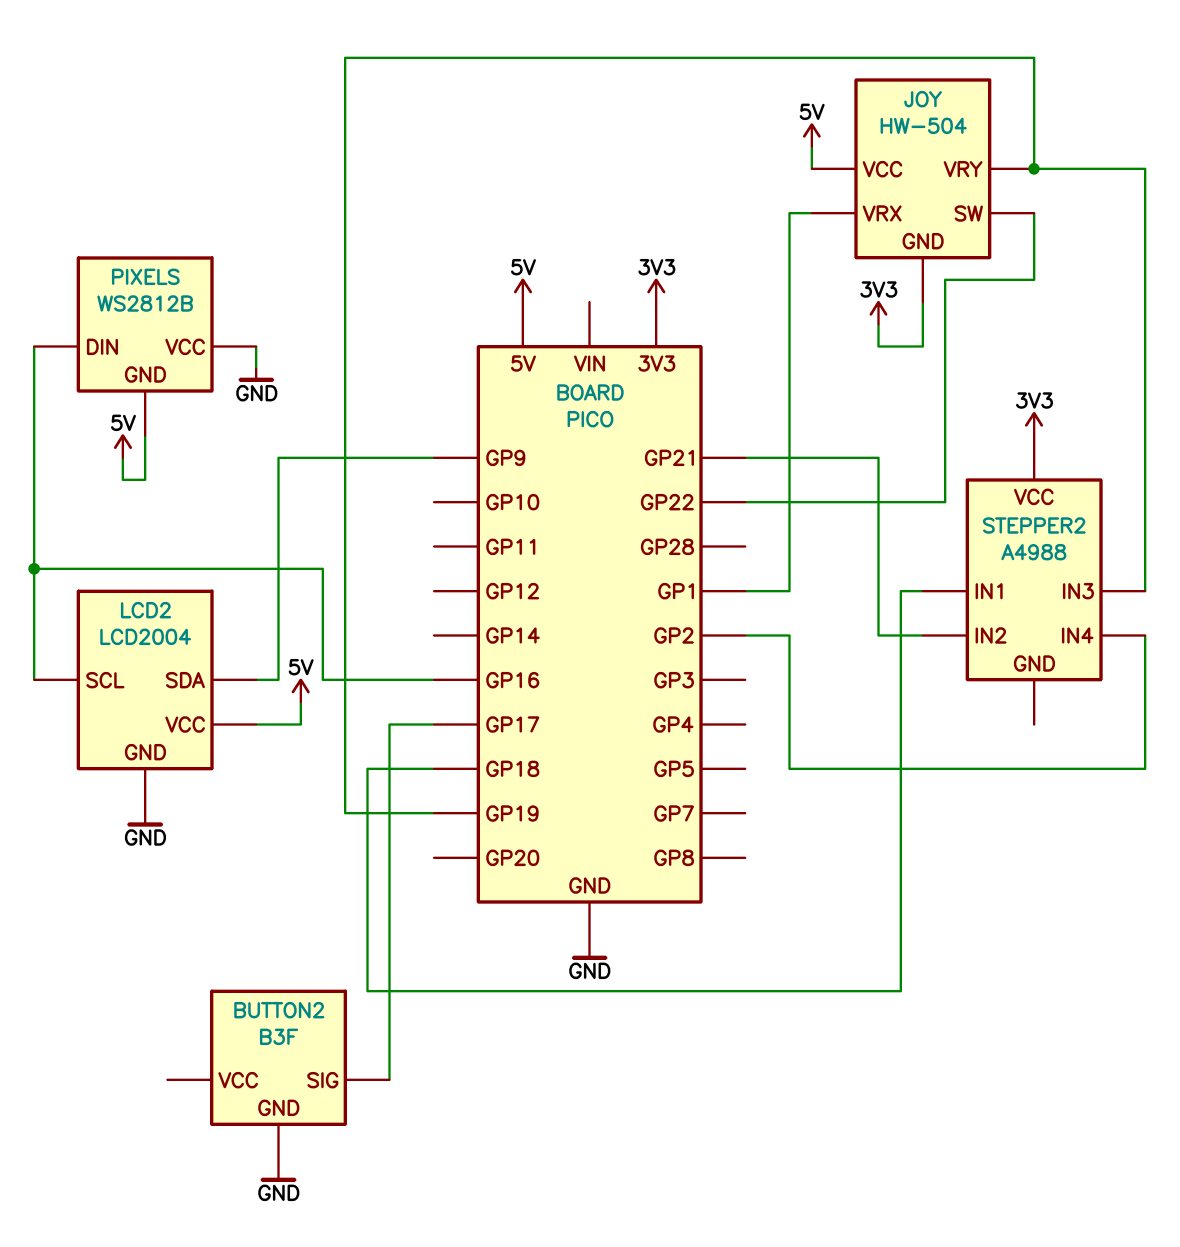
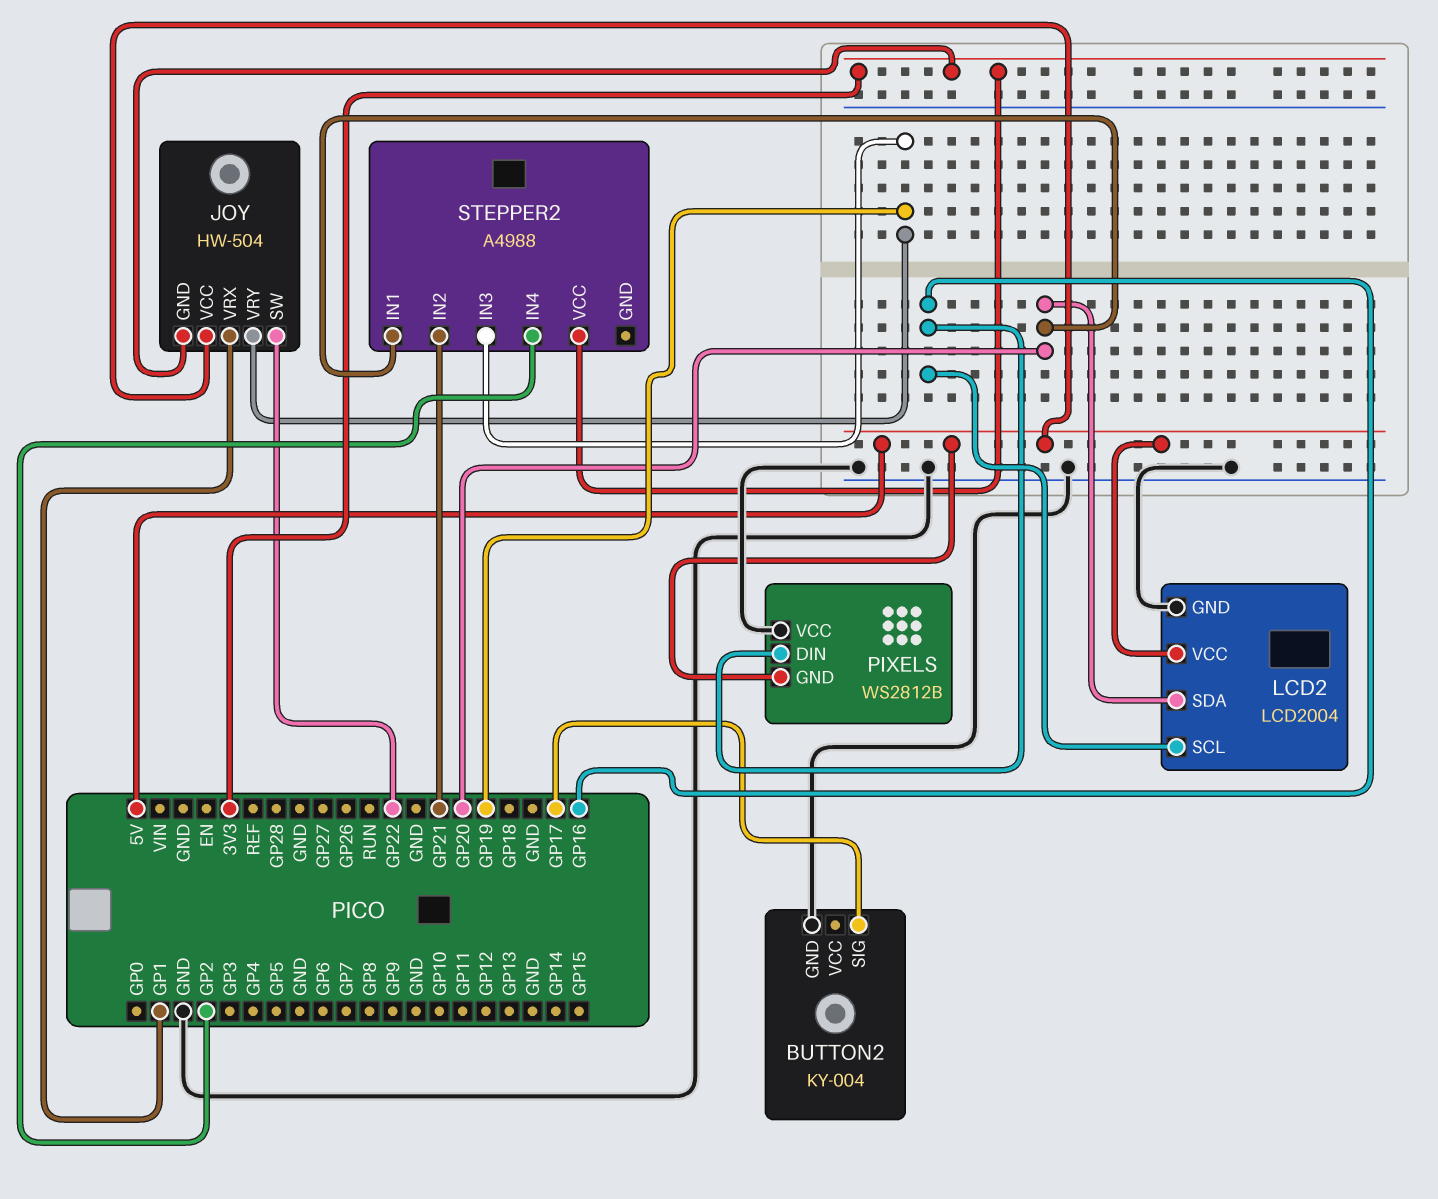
BUTTON2: B3F -> KY-004
LCD2 pin SDA: GP9 -> GP20
STEPPER2 pin IN1: GP18 -> GP20

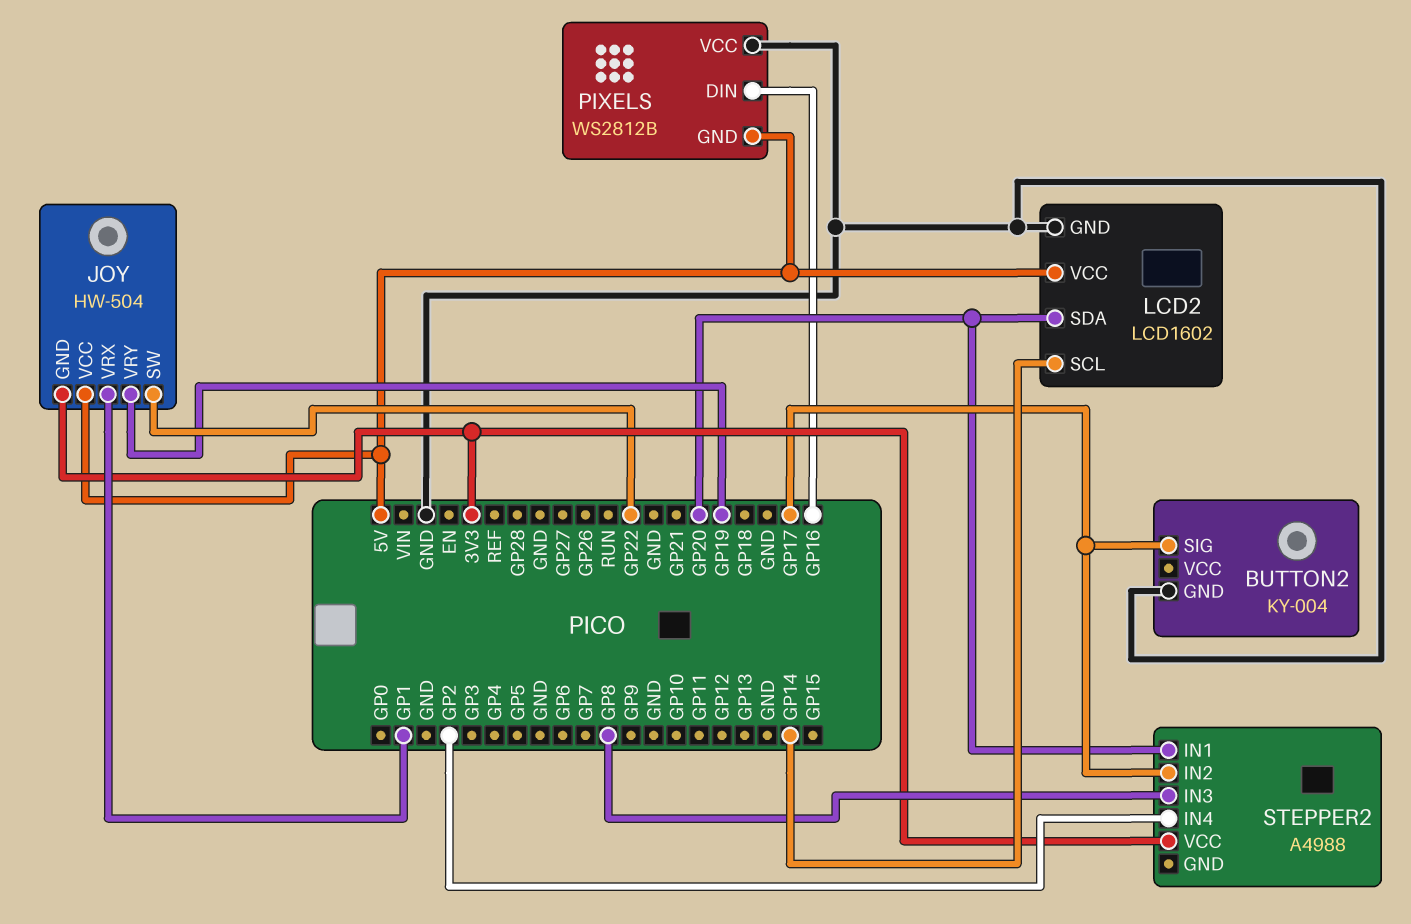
LCD2: LCD2004 -> LCD1602
LCD2 pin SCL: GP16 -> GP14
STEPPER2 pin IN2: GP21 -> GP17
STEPPER2 pin IN3: GP19 -> GP8

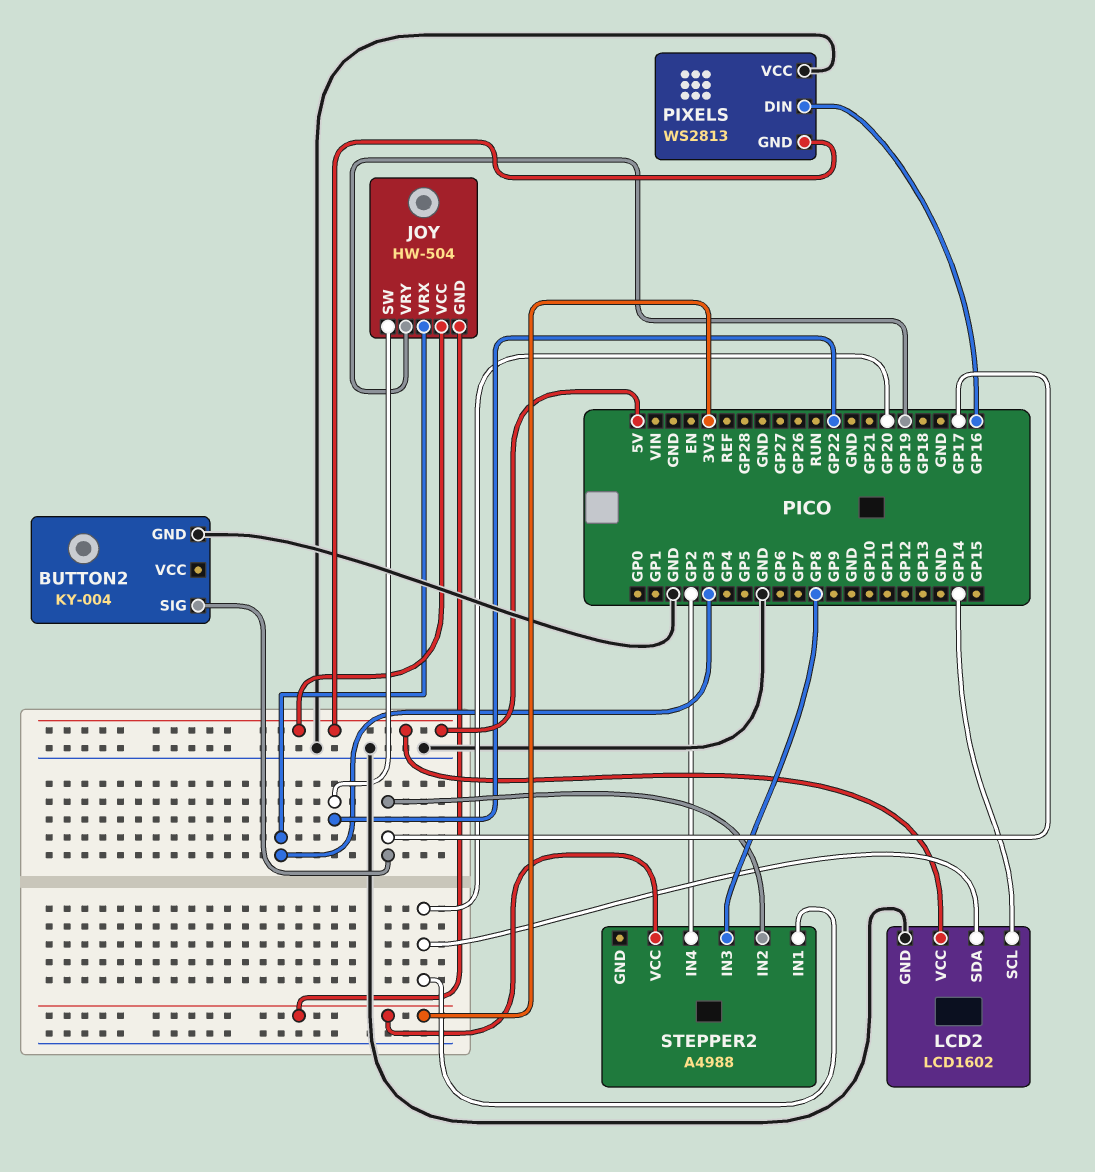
JOY pin VRX: GP1 -> GP3
PIXELS: WS2812B -> WS2813

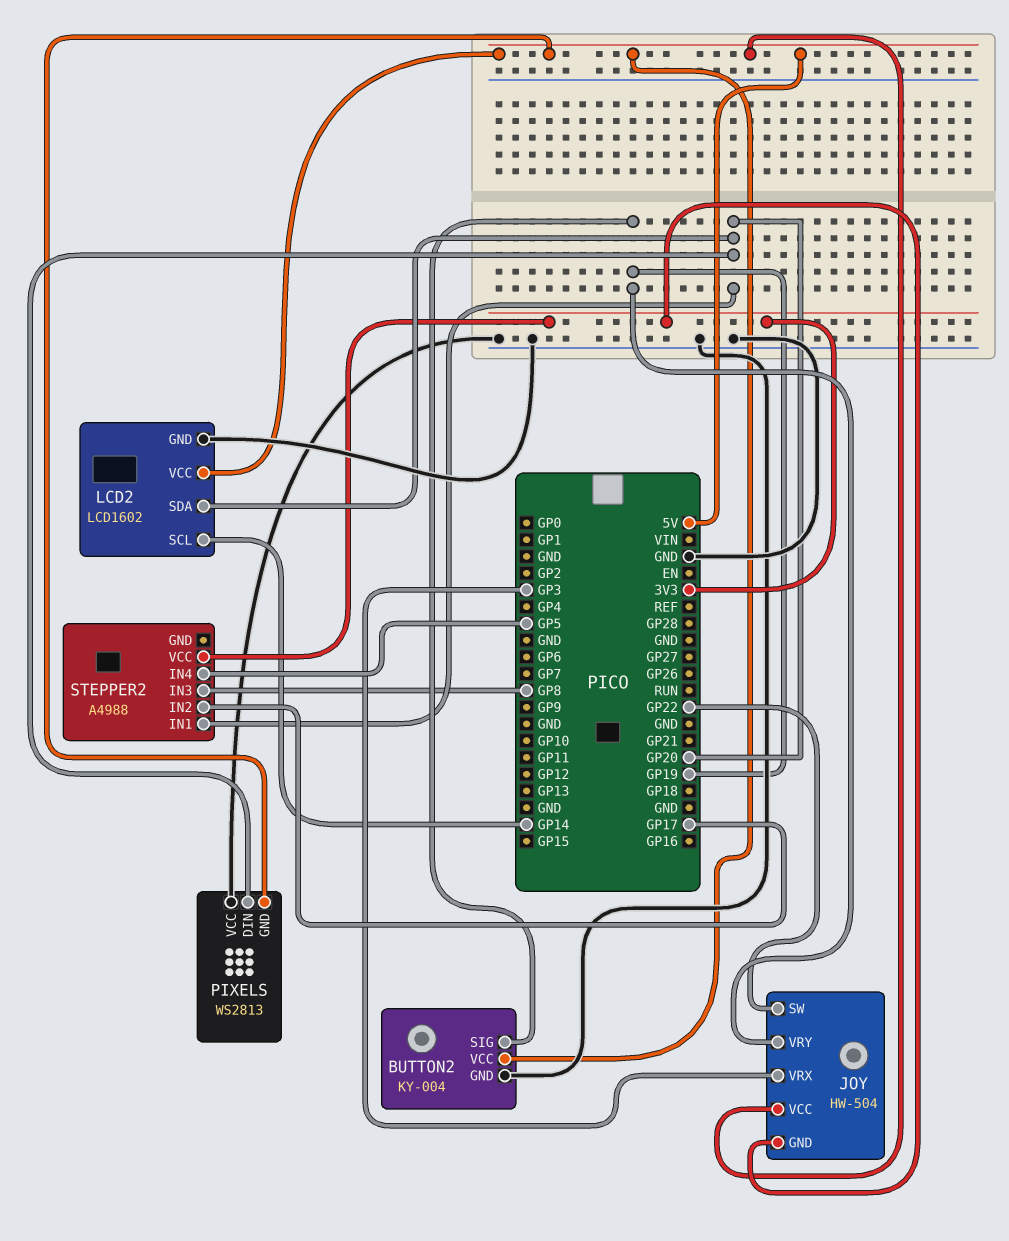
BUTTON2 pin SIG: GP17 -> GP19
BUTTON2 pin VCC: none -> 5V
PIXELS pin DIN: GP16 -> GP20
STEPPER2 pin IN4: GP2 -> GP5

